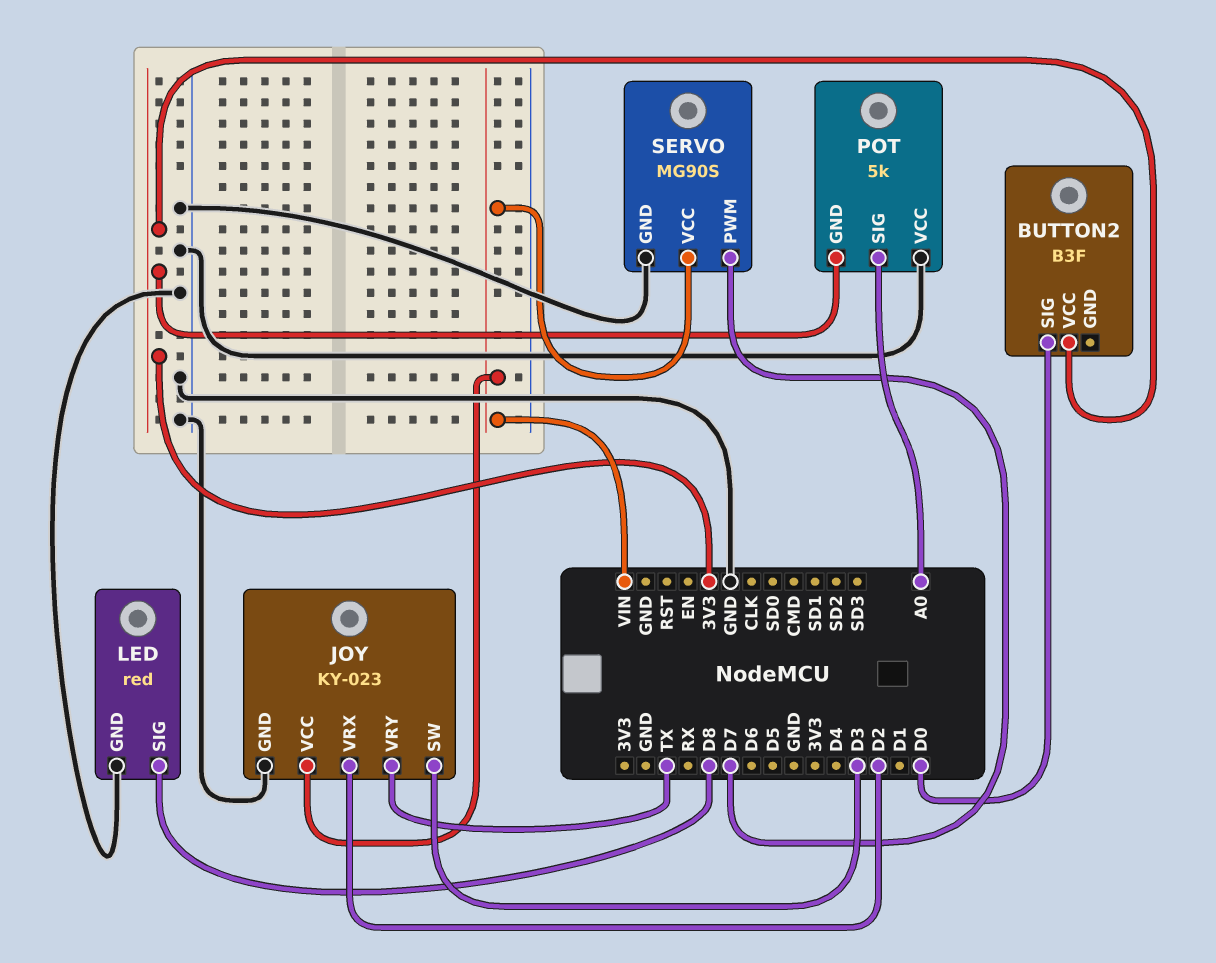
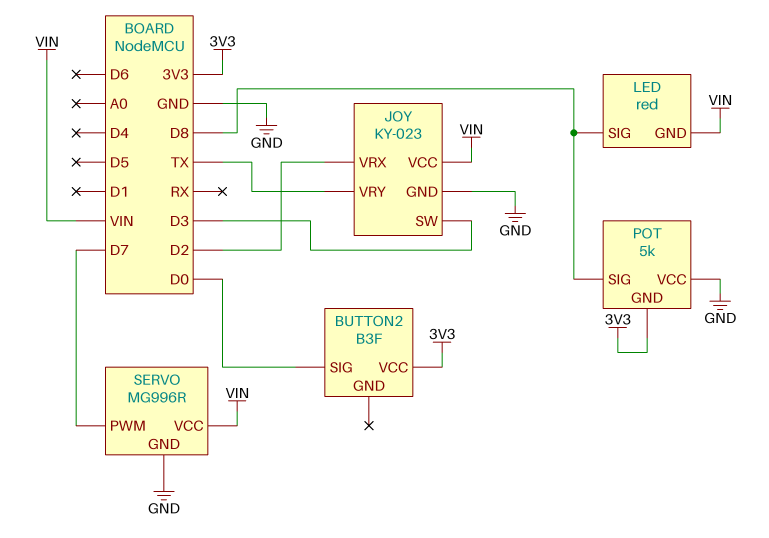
LED pin GND: GND -> VIN
POT pin SIG: A0 -> D8
SERVO: MG90S -> MG996R

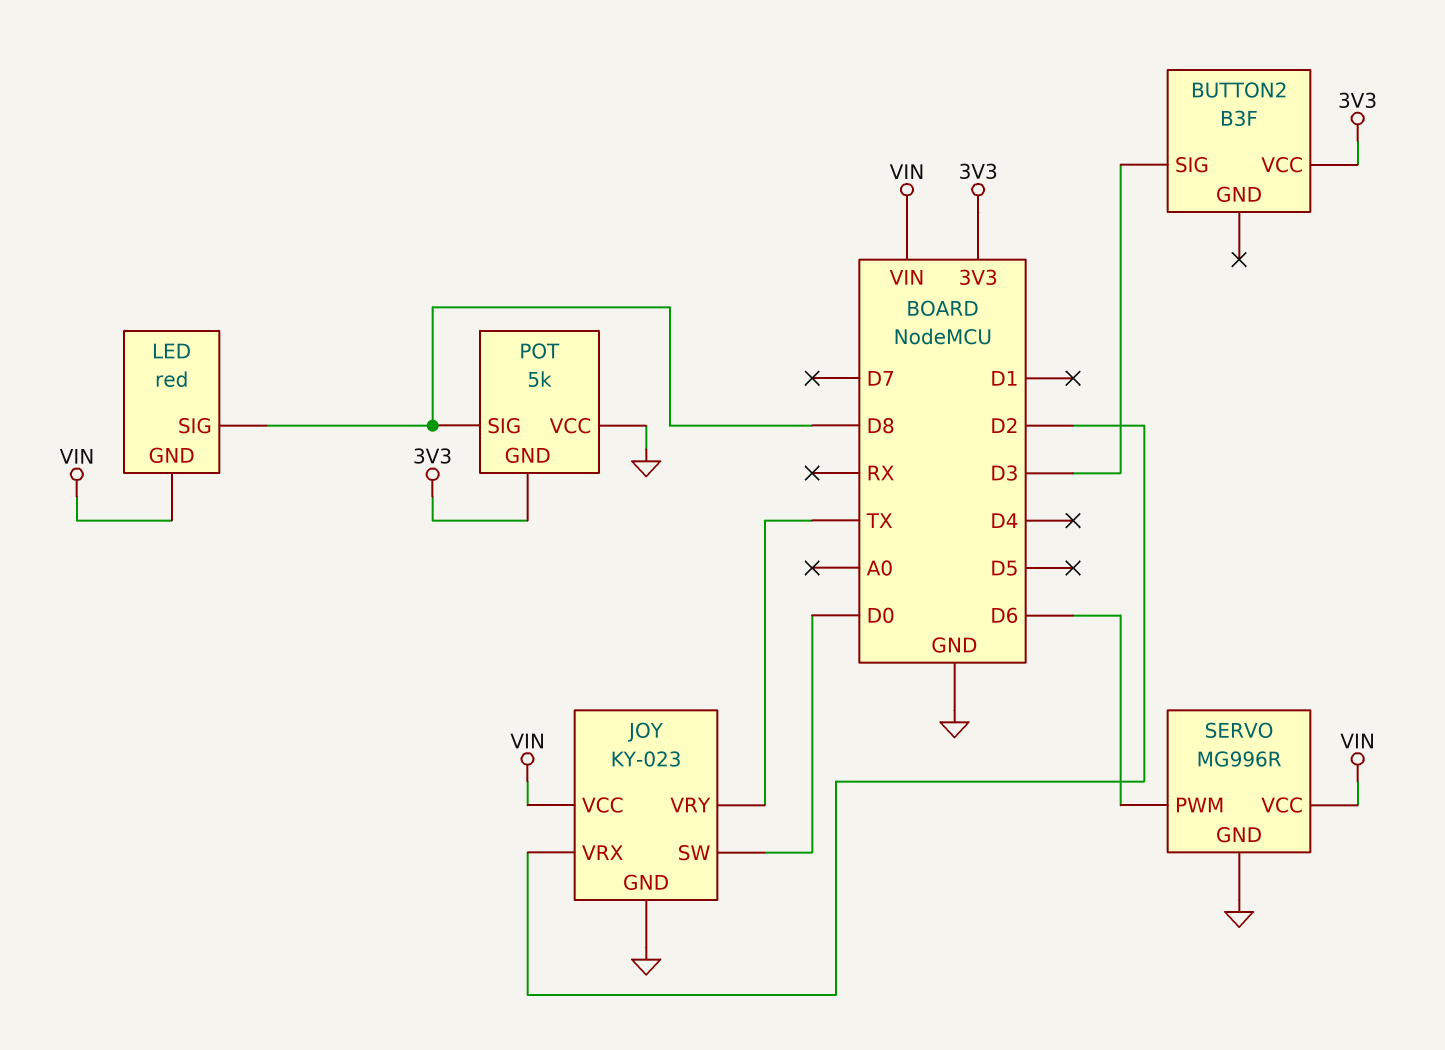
BUTTON2 pin SIG: D0 -> D3
JOY pin SW: D3 -> D0
SERVO pin PWM: D7 -> D6

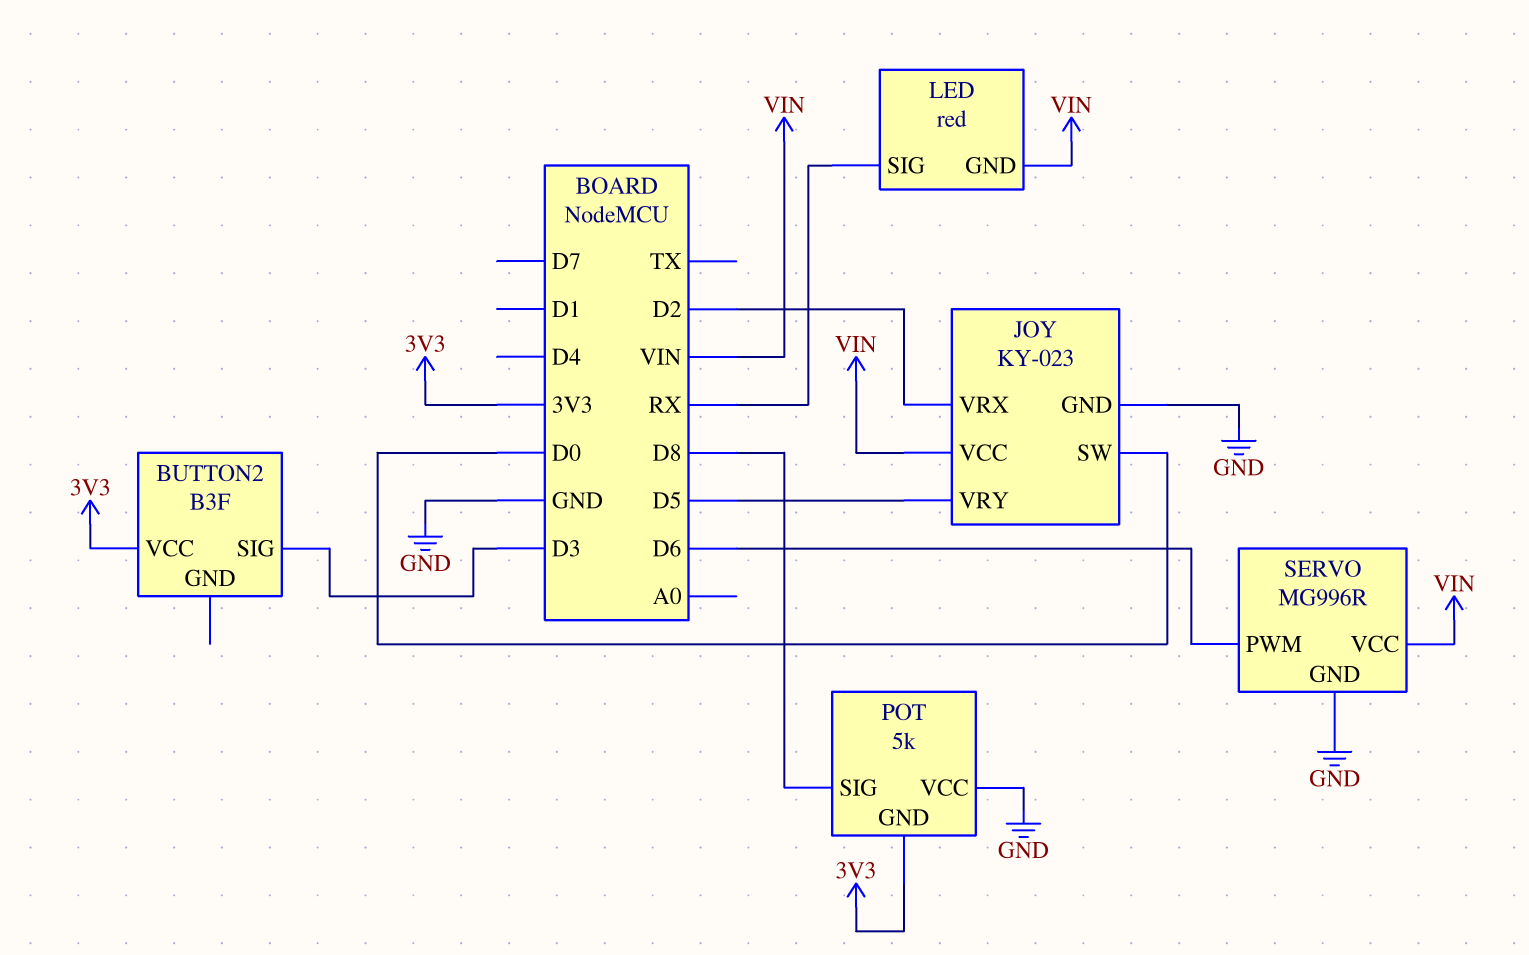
JOY pin VRY: TX -> D5
LED pin SIG: D8 -> RX

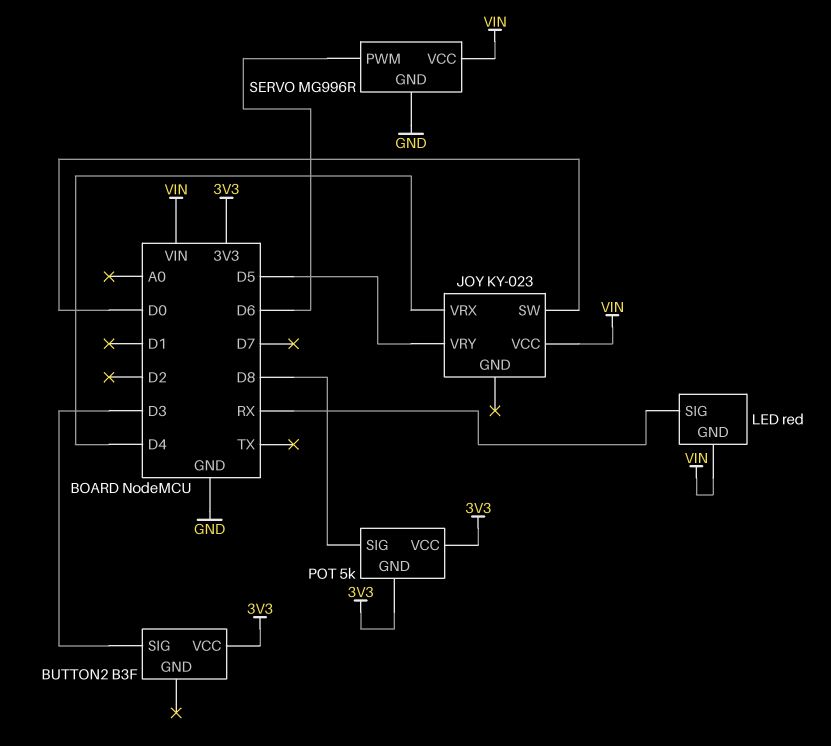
JOY pin GND: GND -> none
JOY pin VRX: D2 -> D4
POT pin VCC: GND -> 3V3

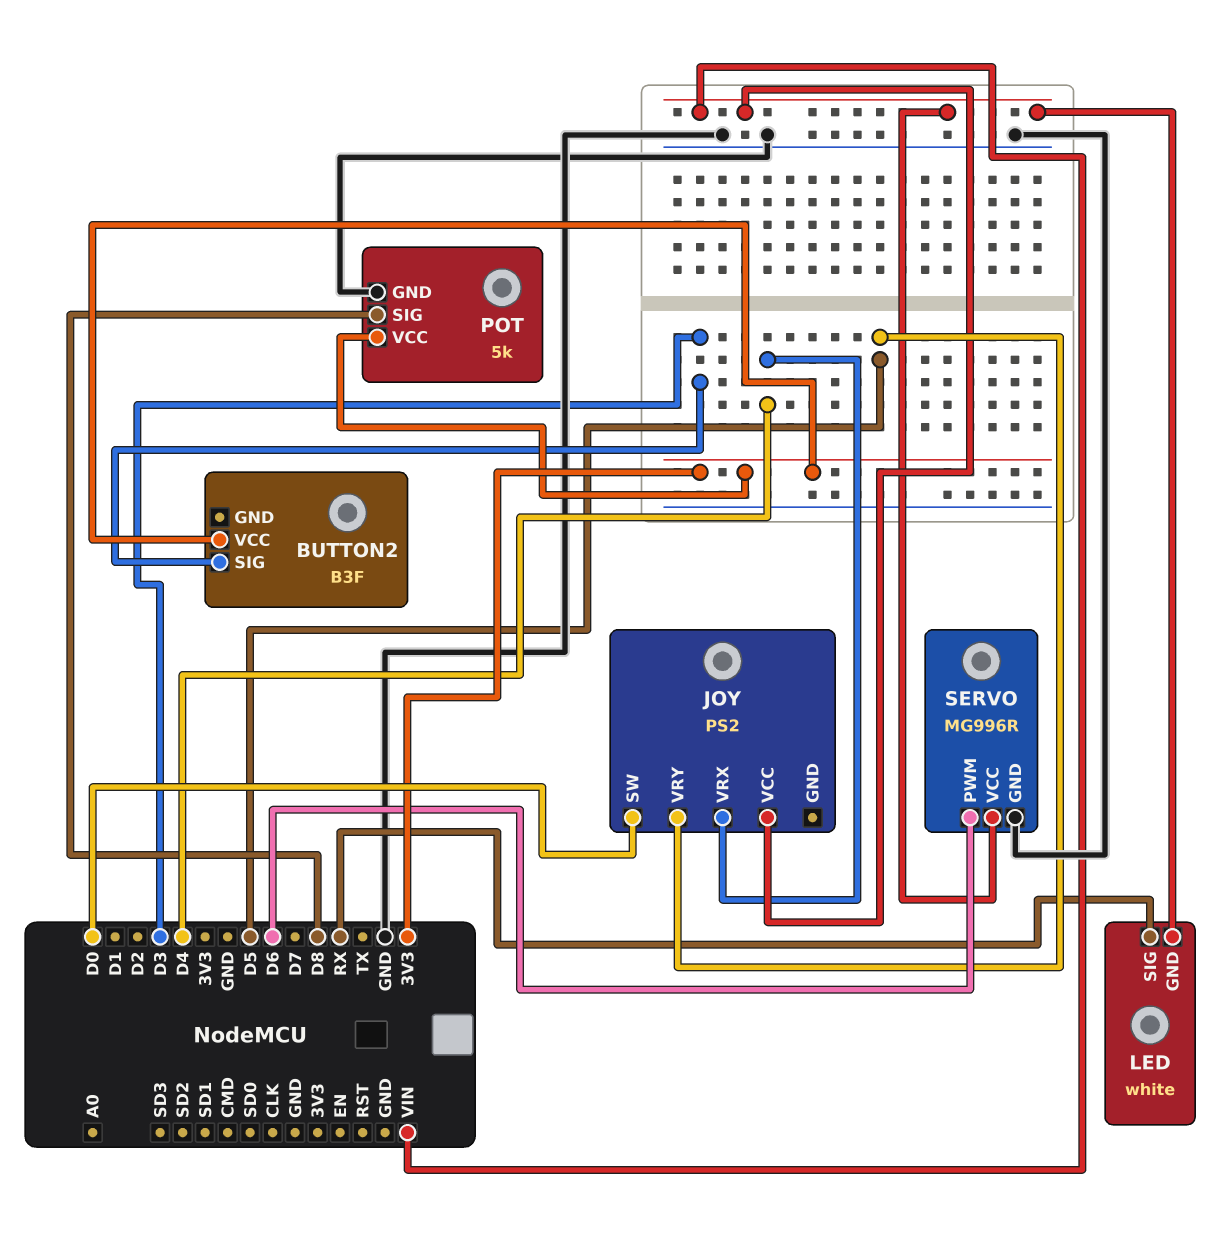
JOY: KY-023 -> PS2
LED: red -> white
POT pin GND: 3V3 -> GND

